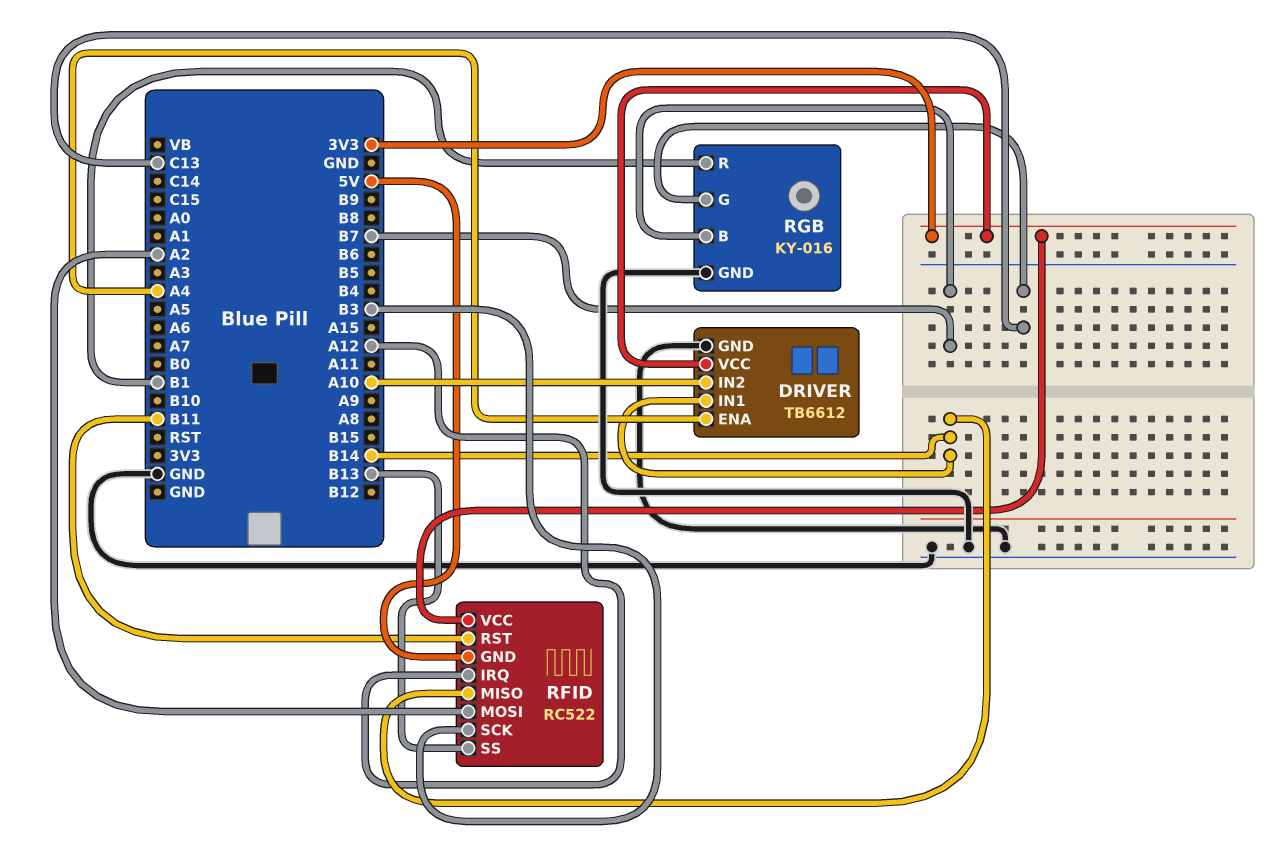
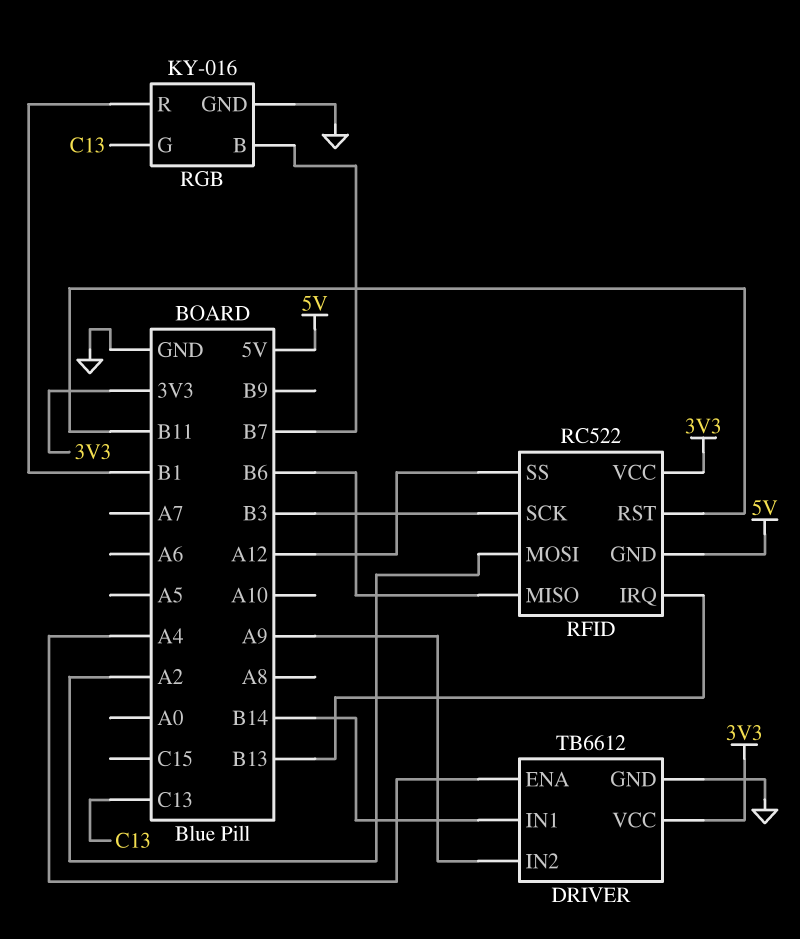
DRIVER pin IN2: A10 -> A9
RFID pin IRQ: A12 -> B13
RFID pin MISO: B14 -> B6
RFID pin SS: B13 -> A12

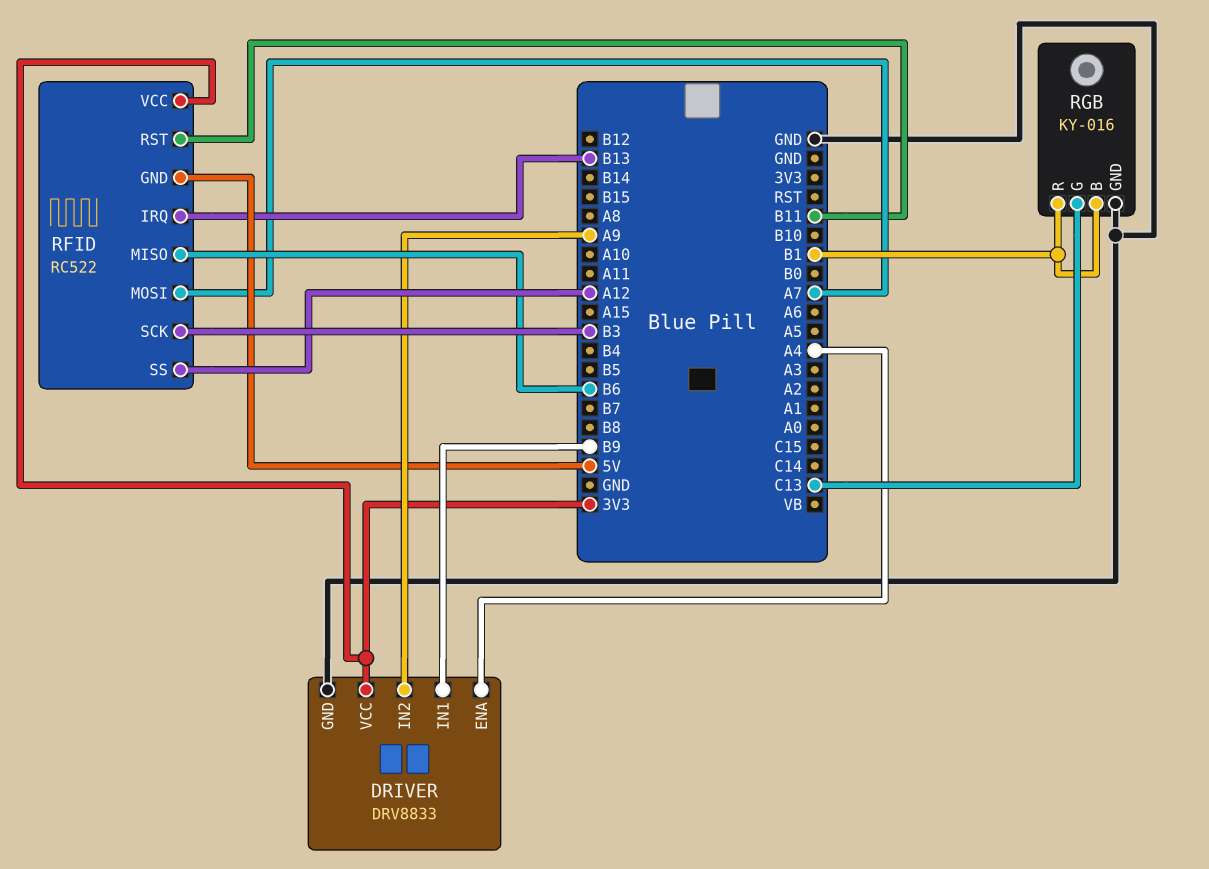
DRIVER: TB6612 -> DRV8833
DRIVER pin IN1: B14 -> B9
RFID pin MOSI: A2 -> A7
RGB pin B: B7 -> B1

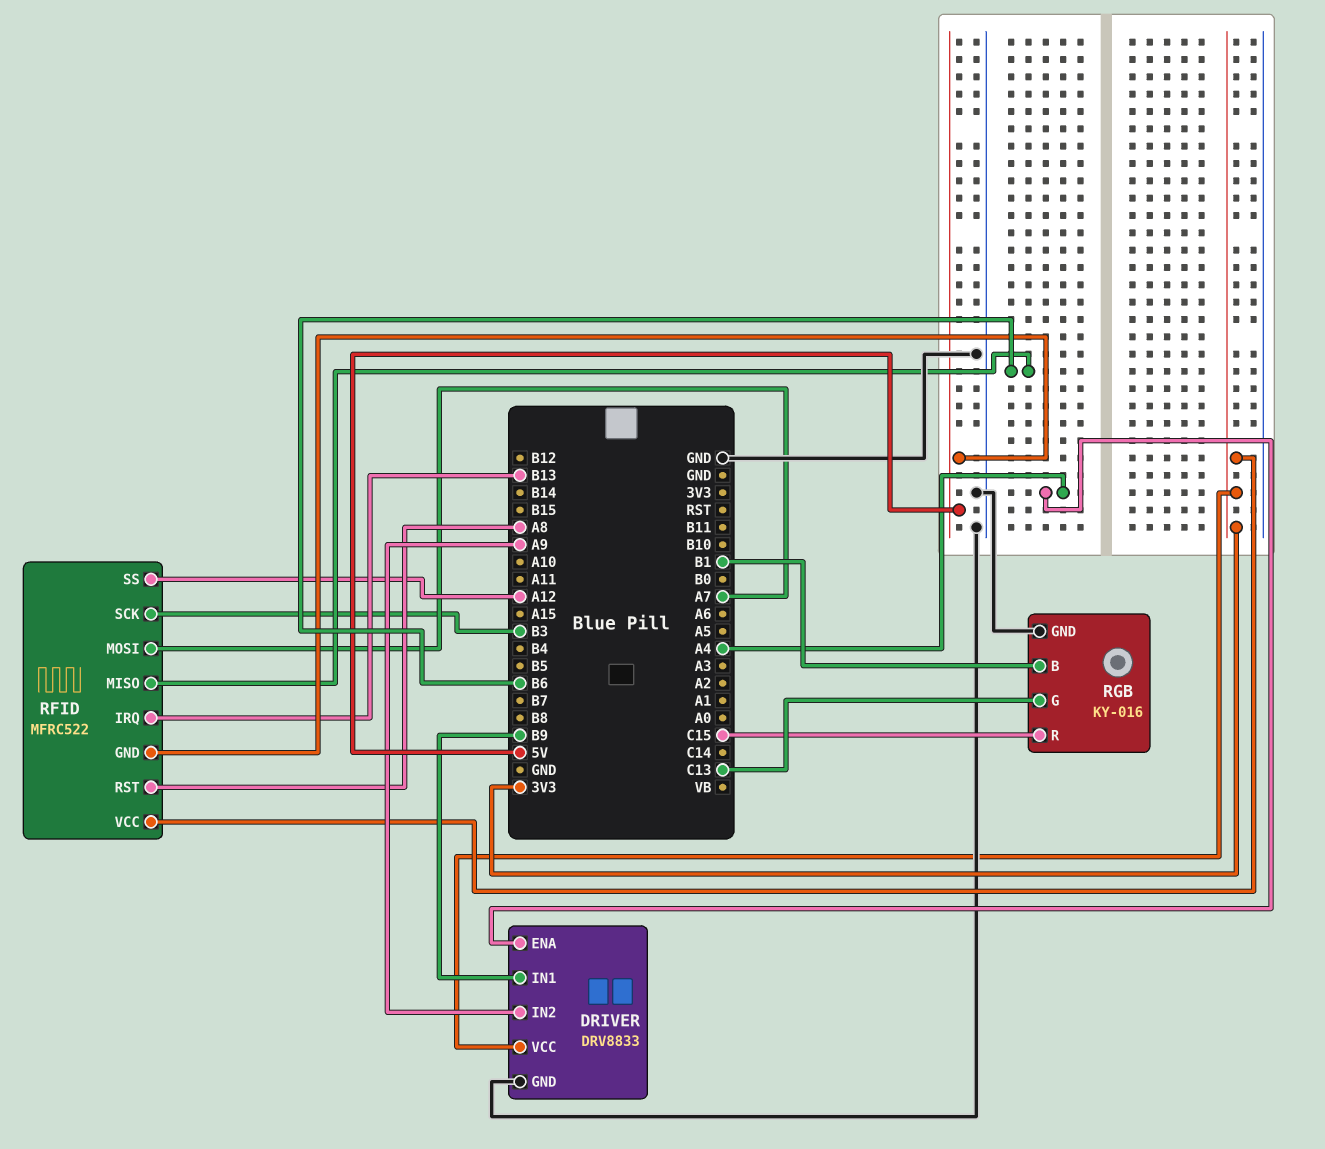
RFID: RC522 -> MFRC522
RFID pin RST: B11 -> A8
RGB pin R: B1 -> C15

